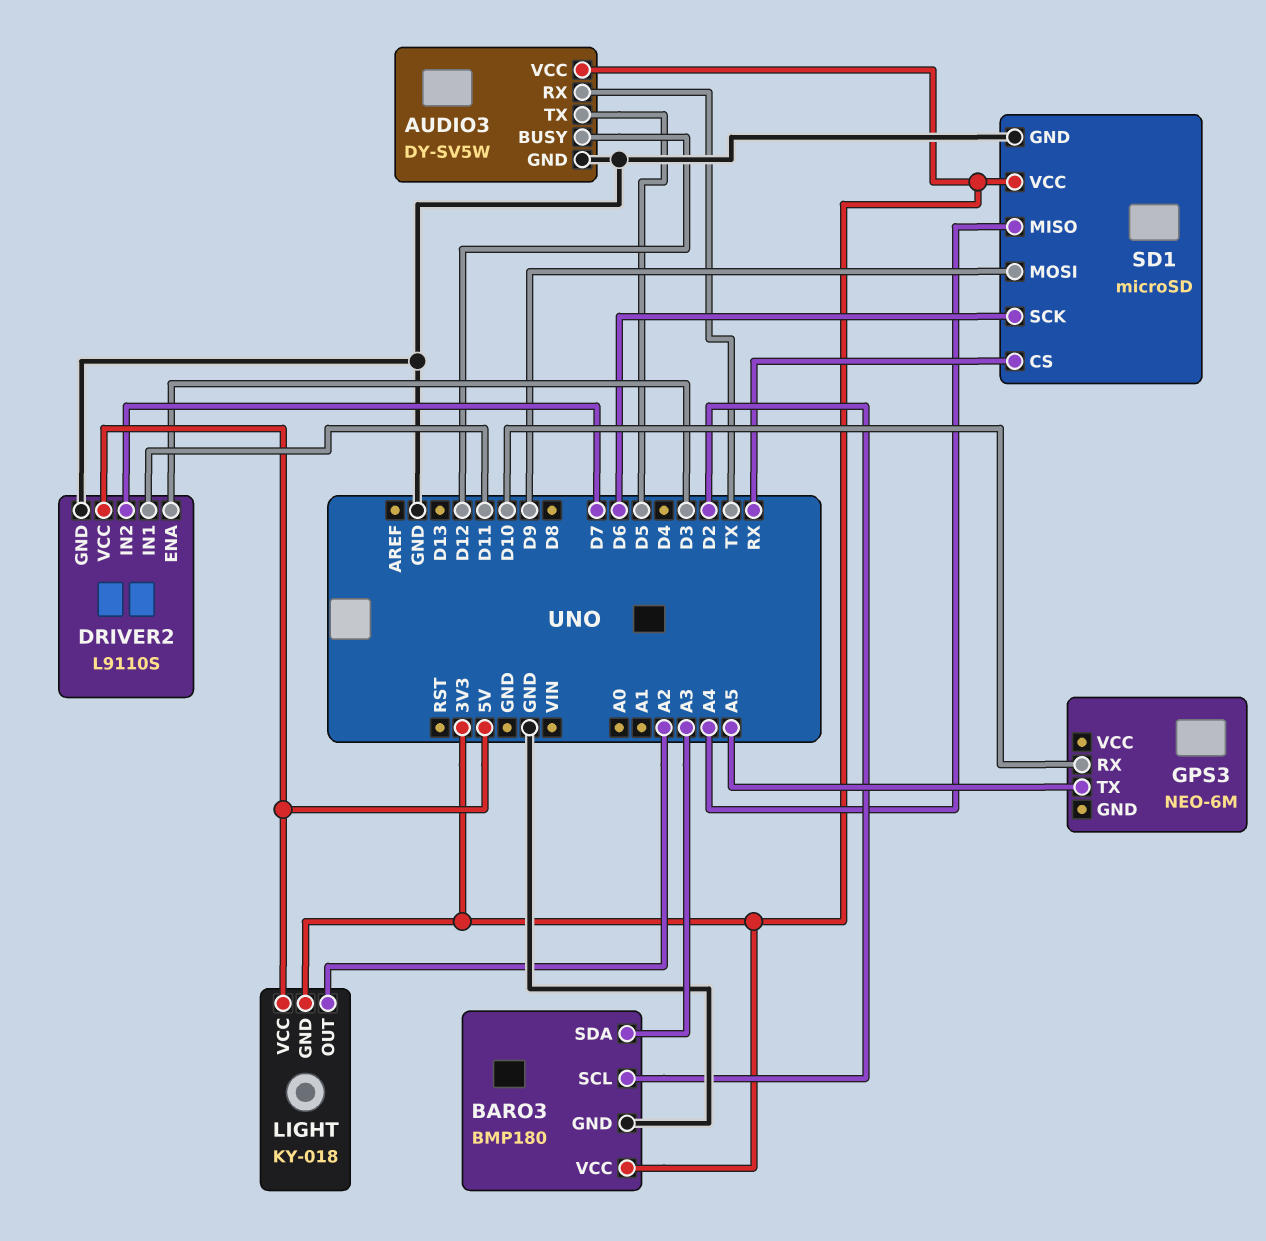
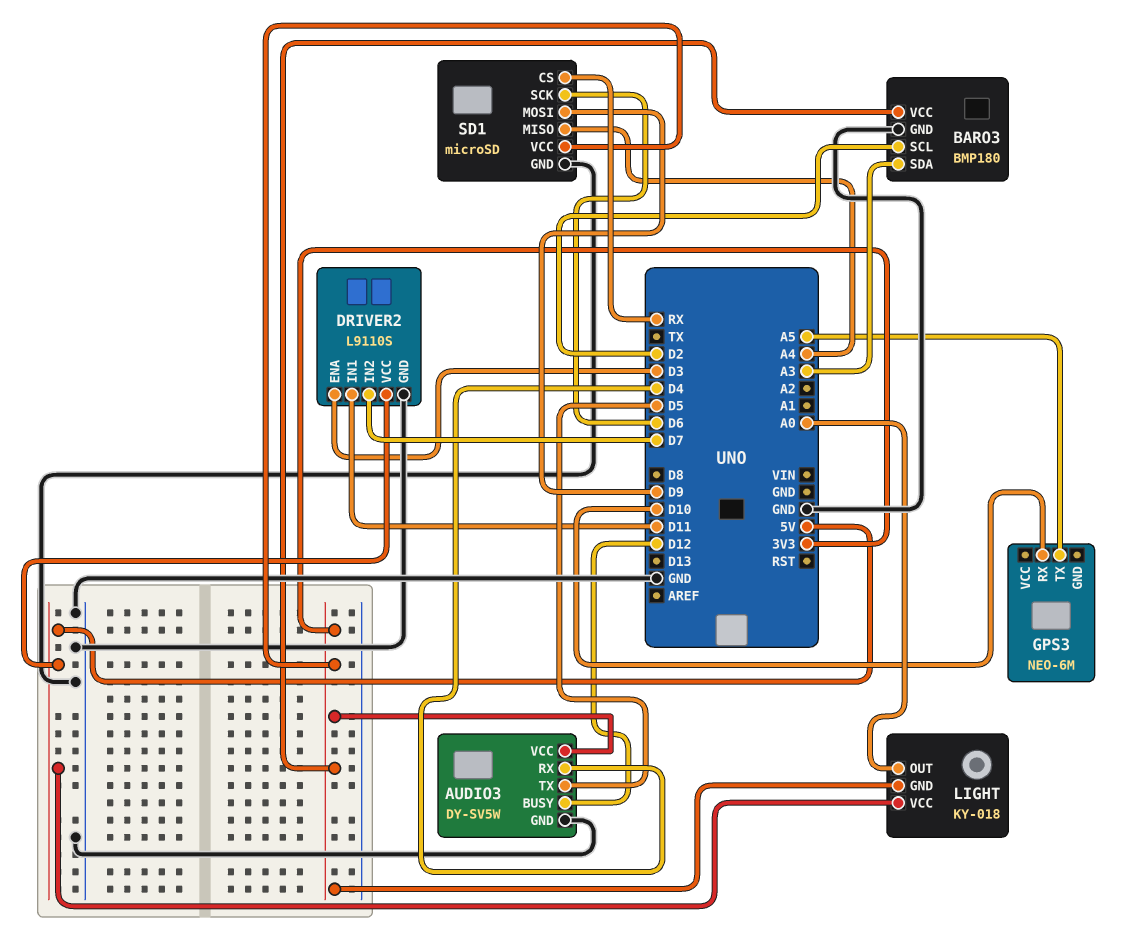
AUDIO3 pin RX: TX -> D4
LIGHT pin OUT: A2 -> A0

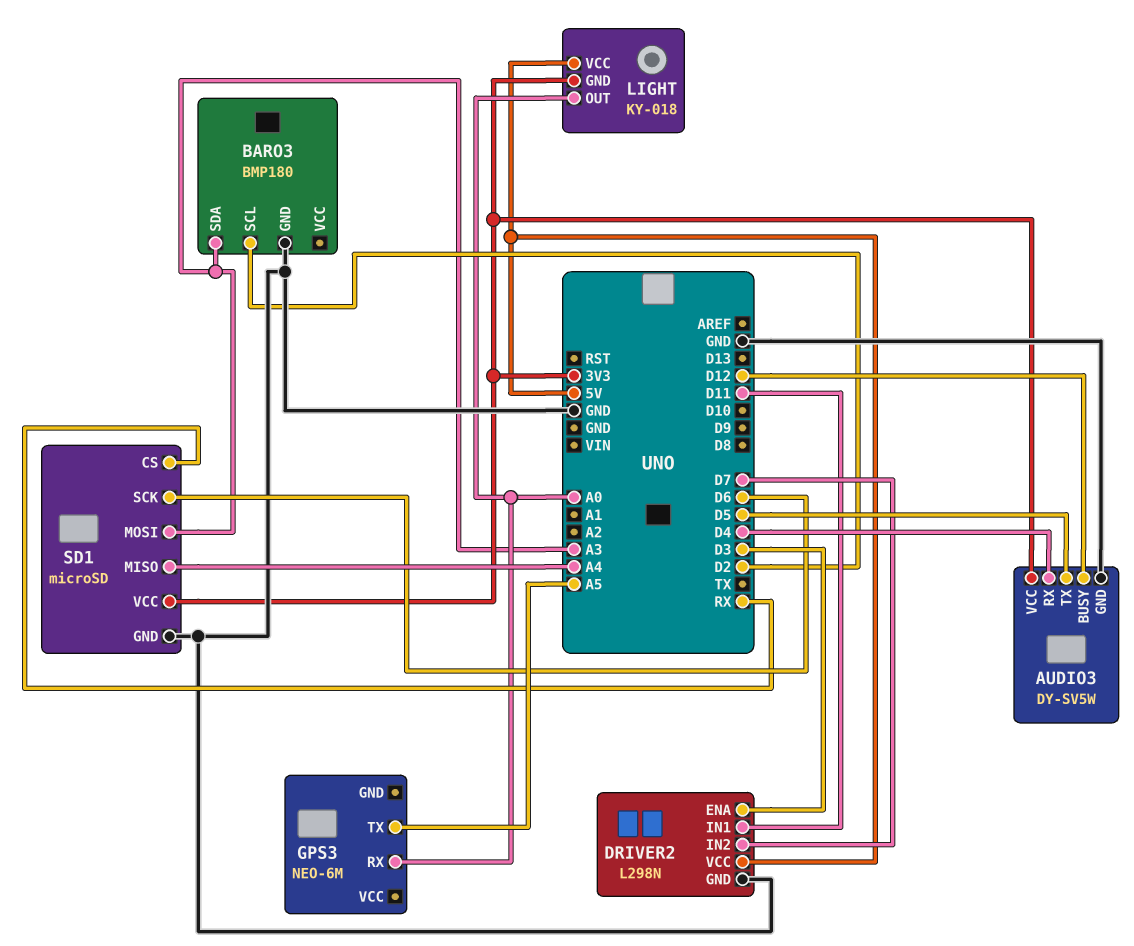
BARO3 pin VCC: 3V3 -> none
DRIVER2: L9110S -> L298N
GPS3 pin RX: D10 -> A0
SD1 pin MOSI: D9 -> A3

